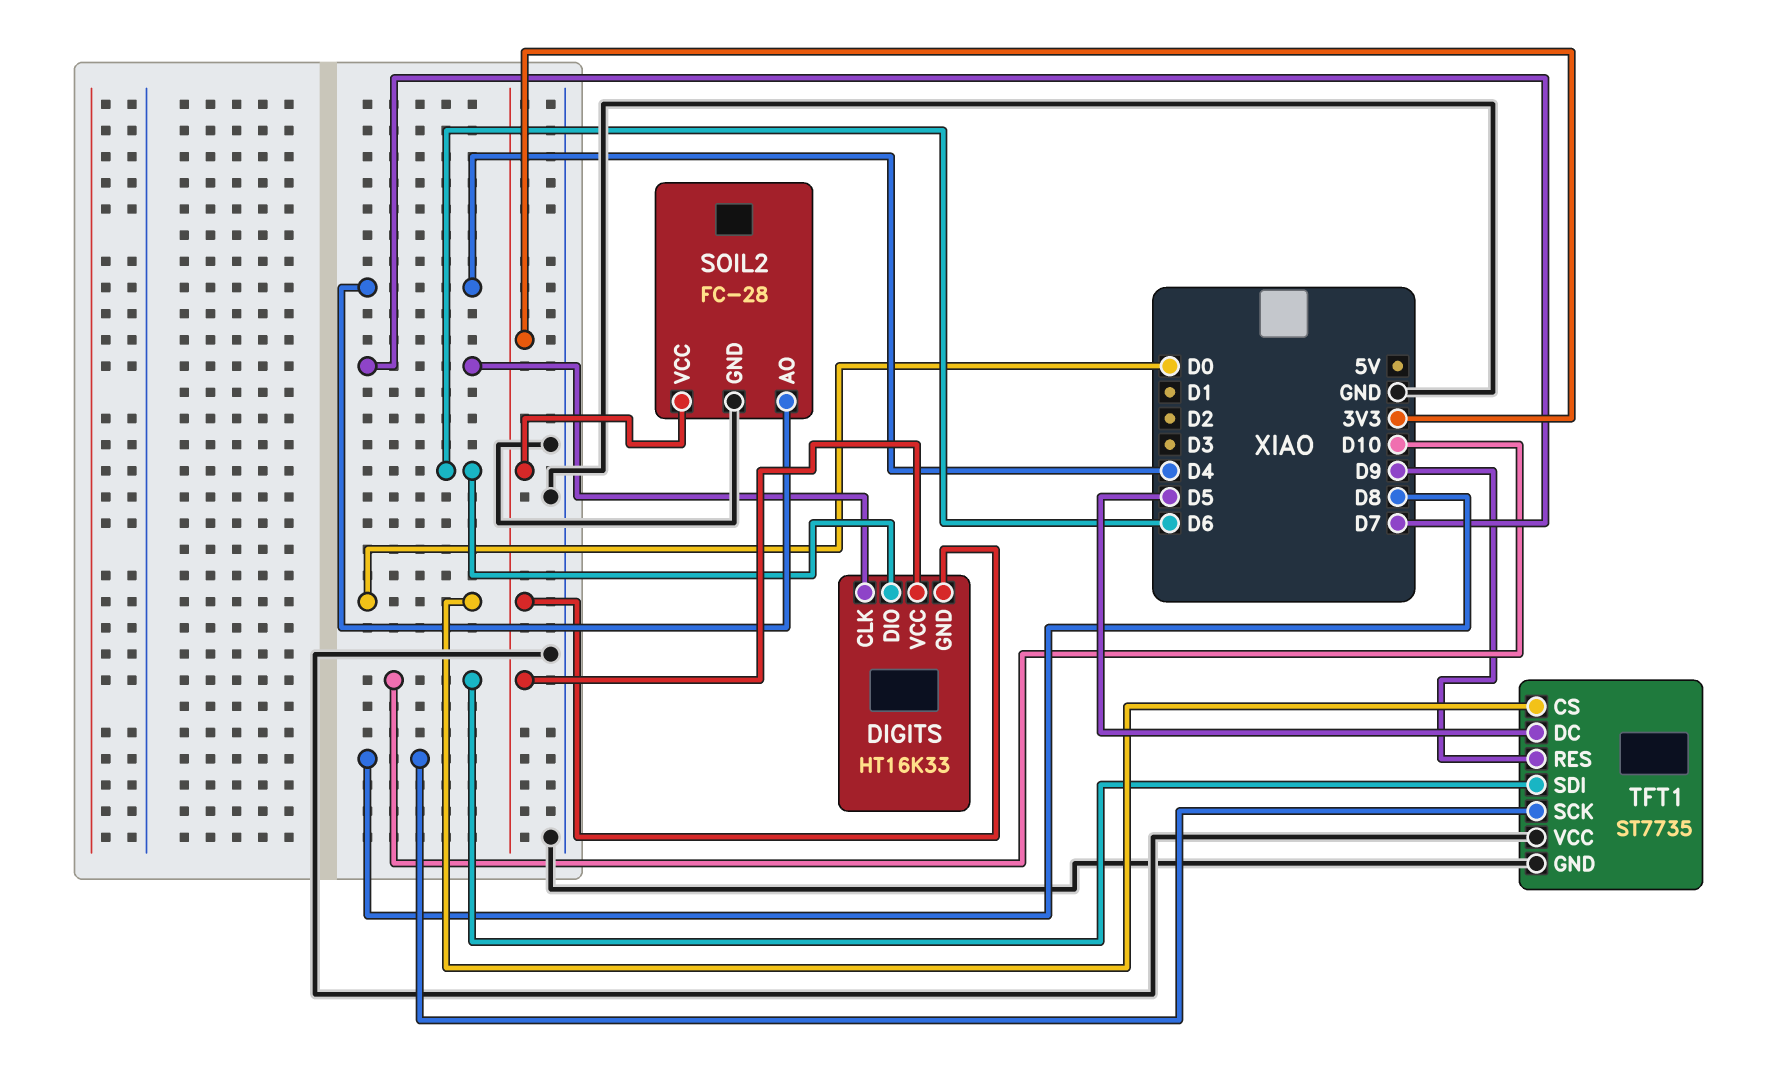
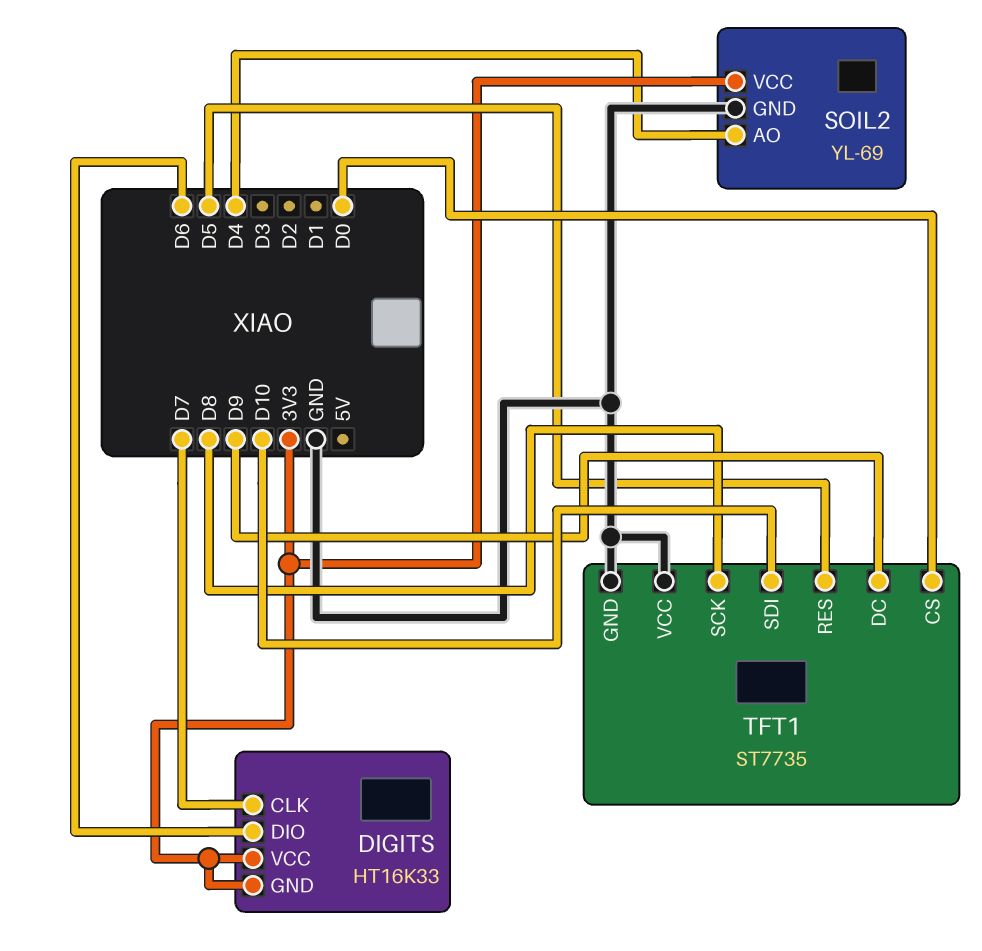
SOIL2: FC-28 -> YL-69
TFT1 pin DC: D5 -> D9
TFT1 pin RES: D9 -> D5

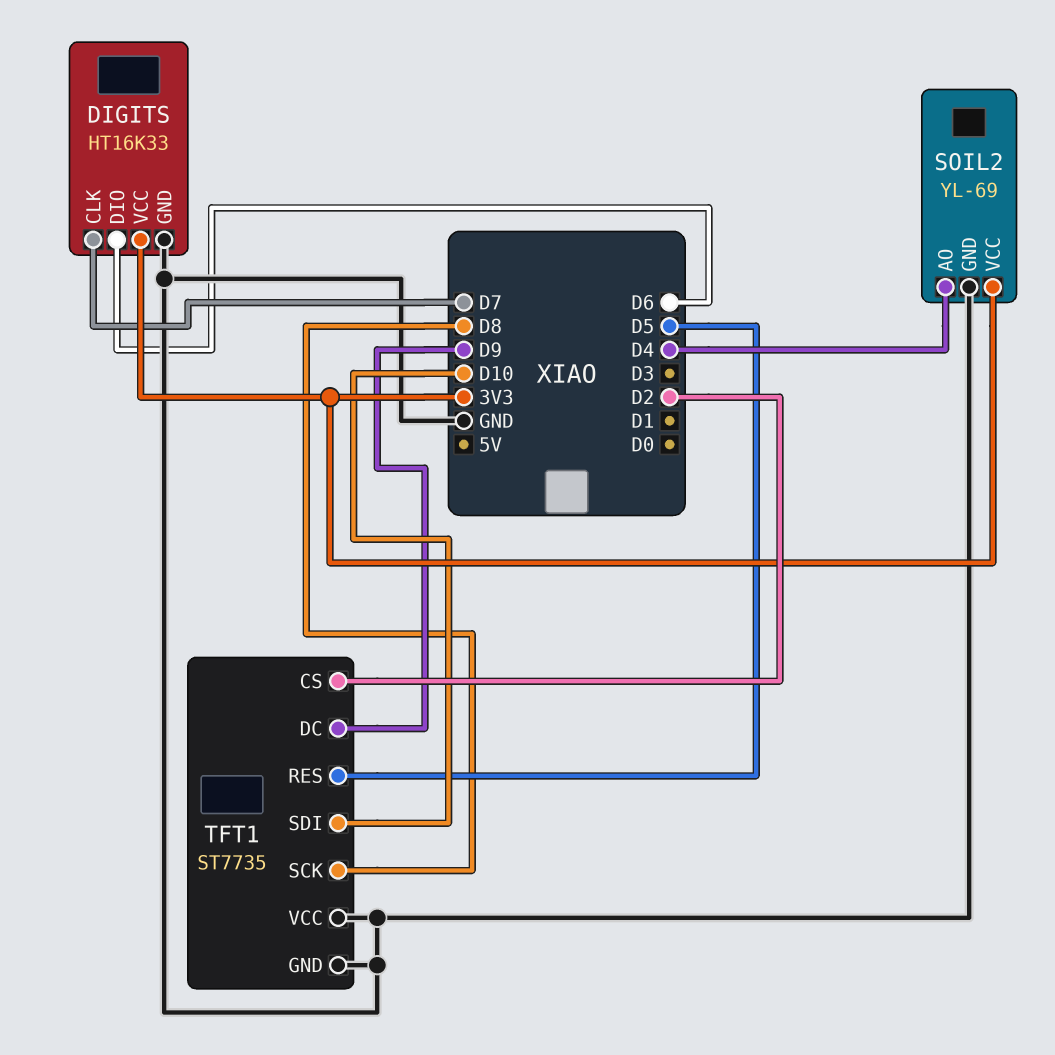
DIGITS pin GND: 3V3 -> GND
TFT1 pin CS: D0 -> D2

